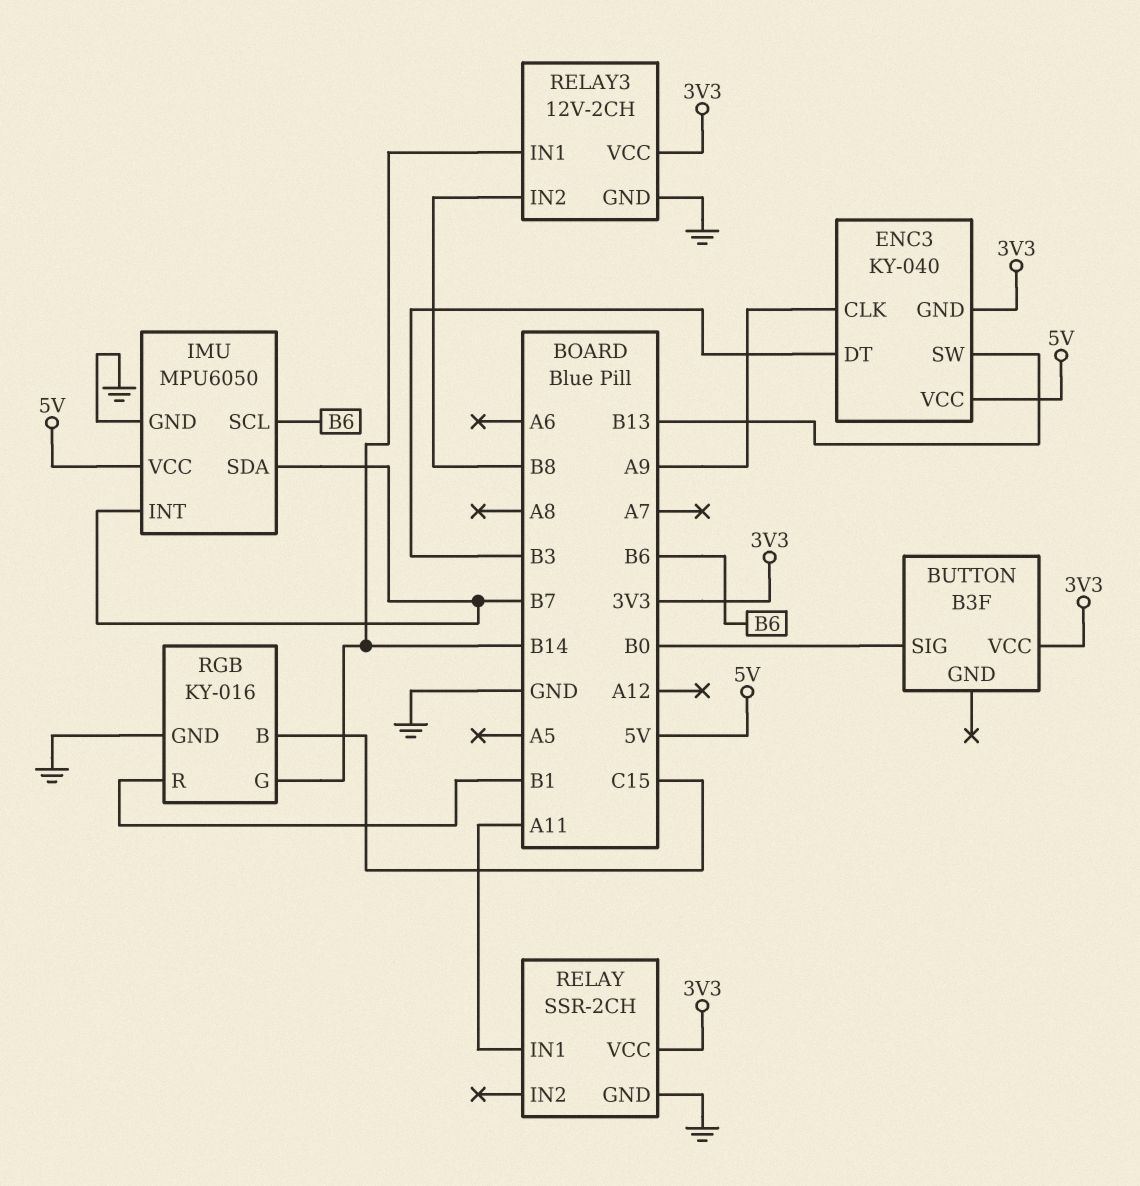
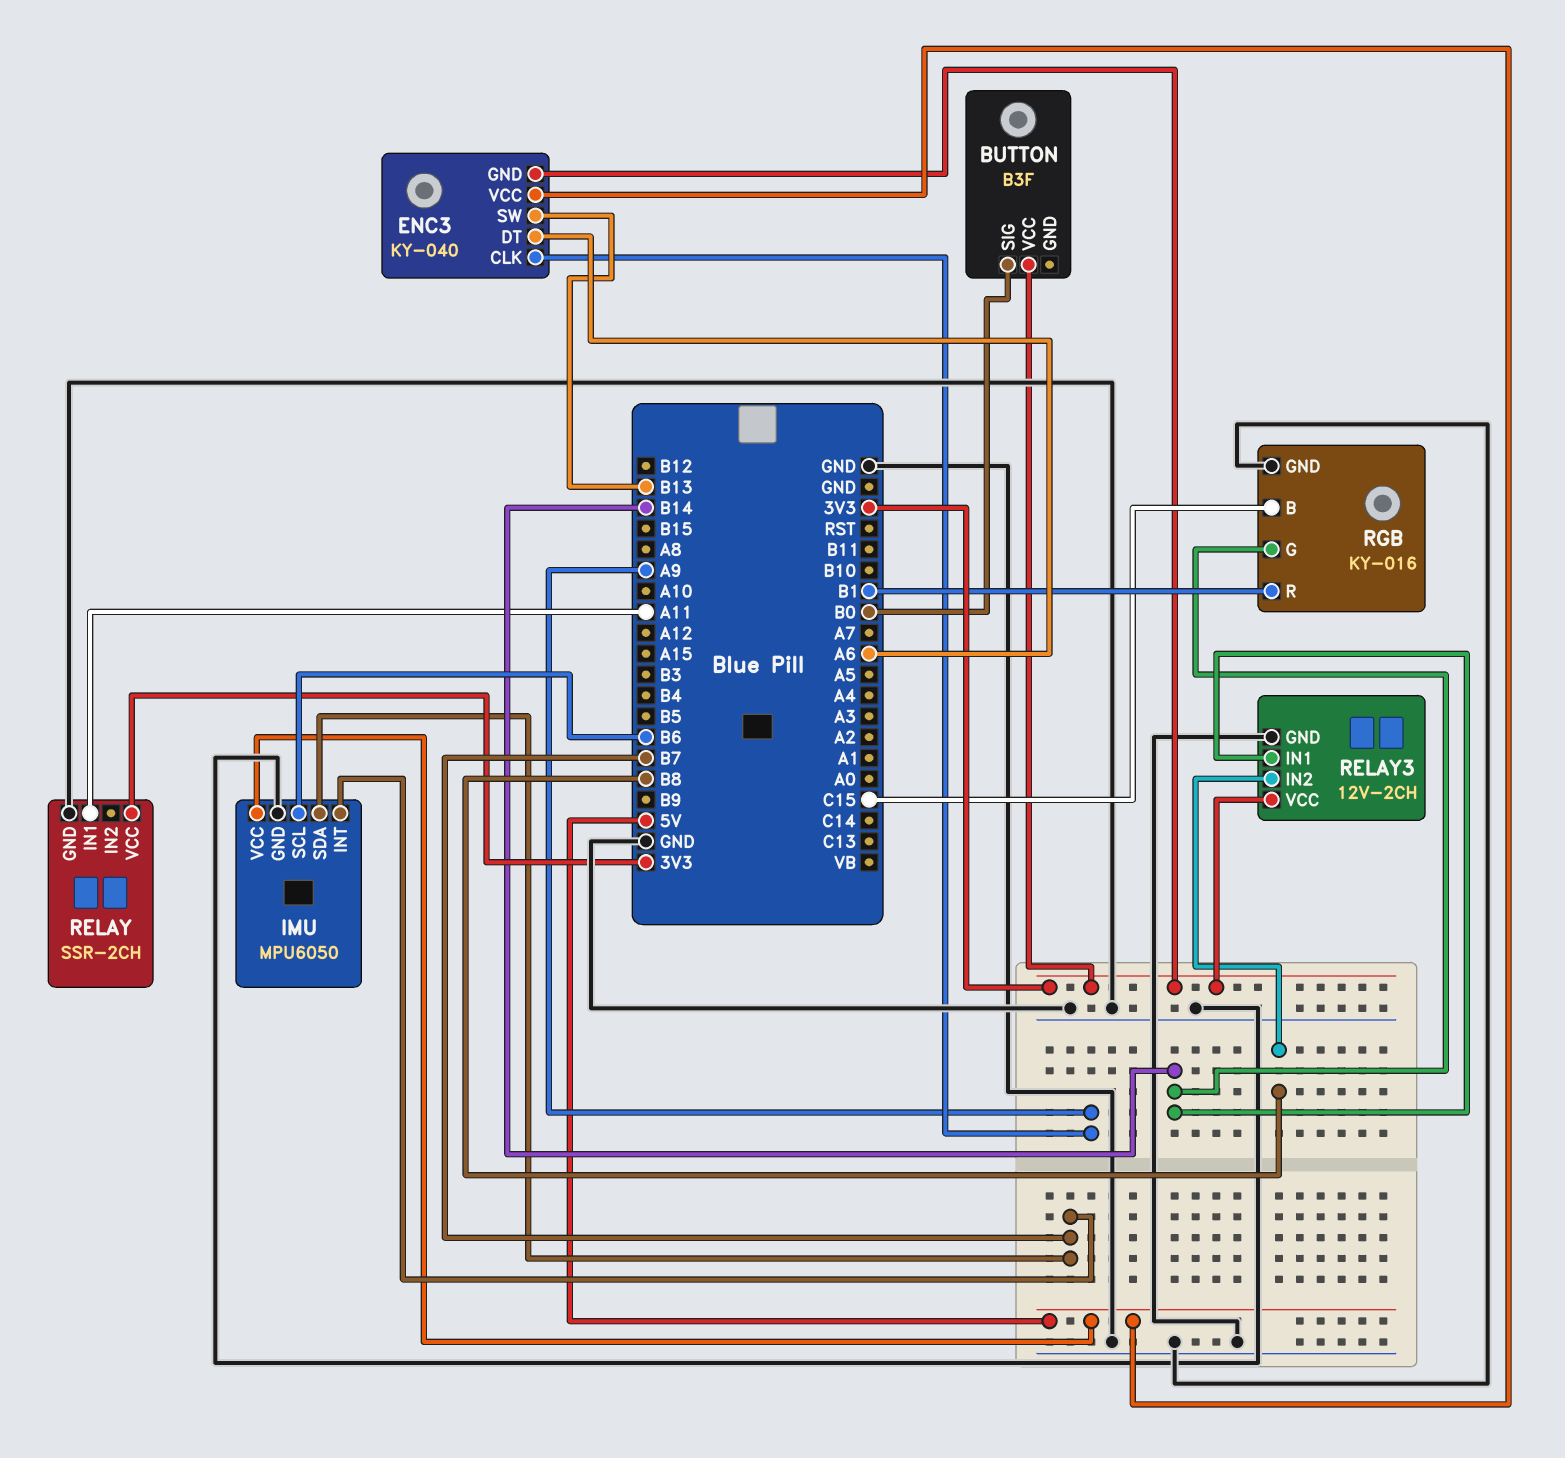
ENC3 pin DT: B3 -> A6

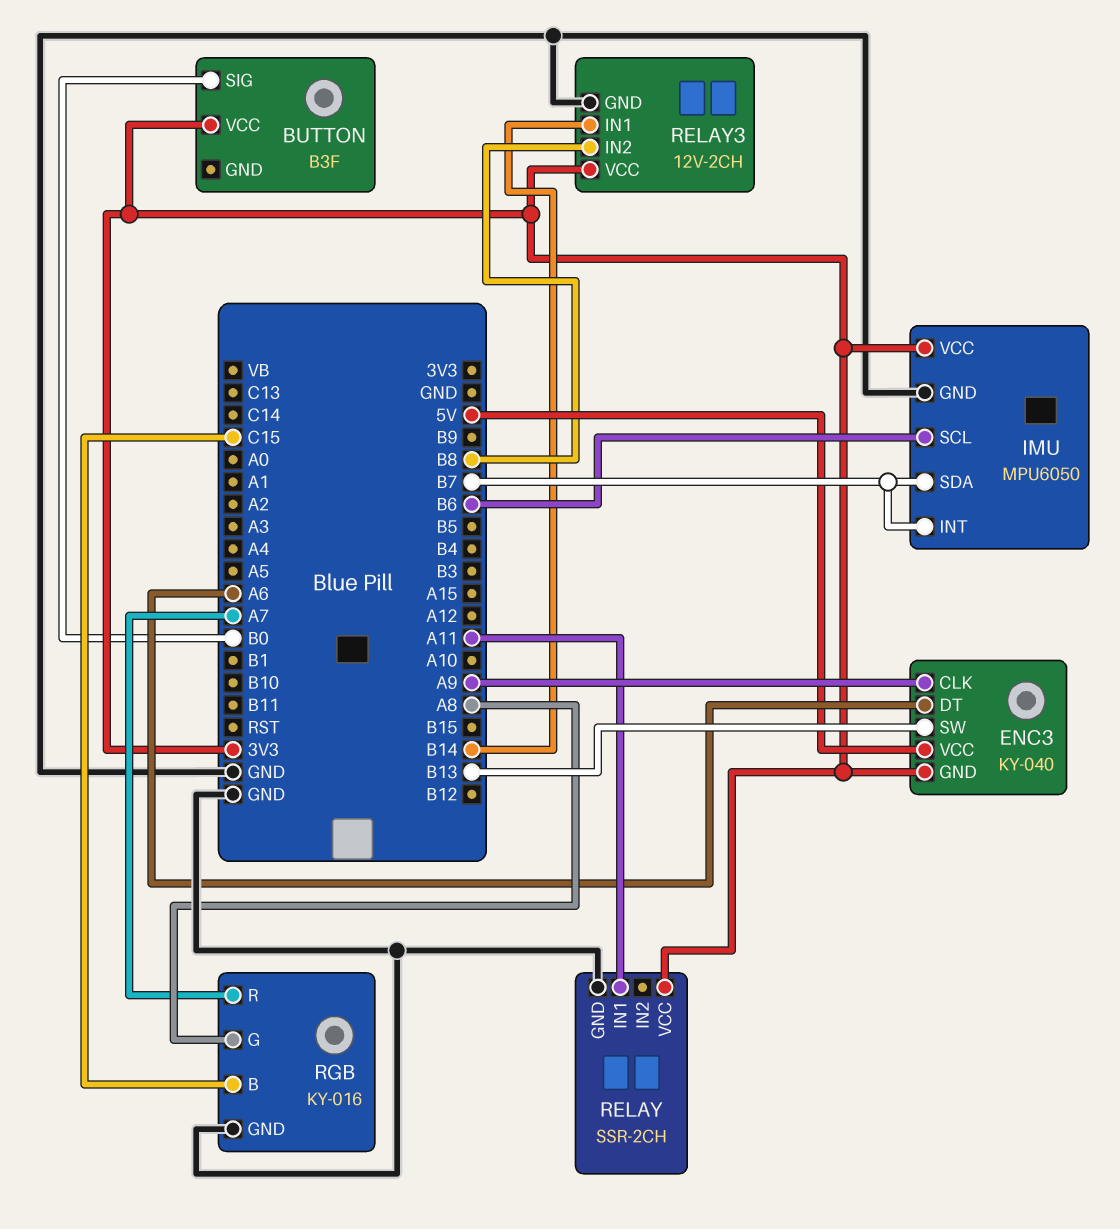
IMU pin VCC: 5V -> 3V3
RGB pin G: B14 -> A8
RGB pin R: B1 -> A7

